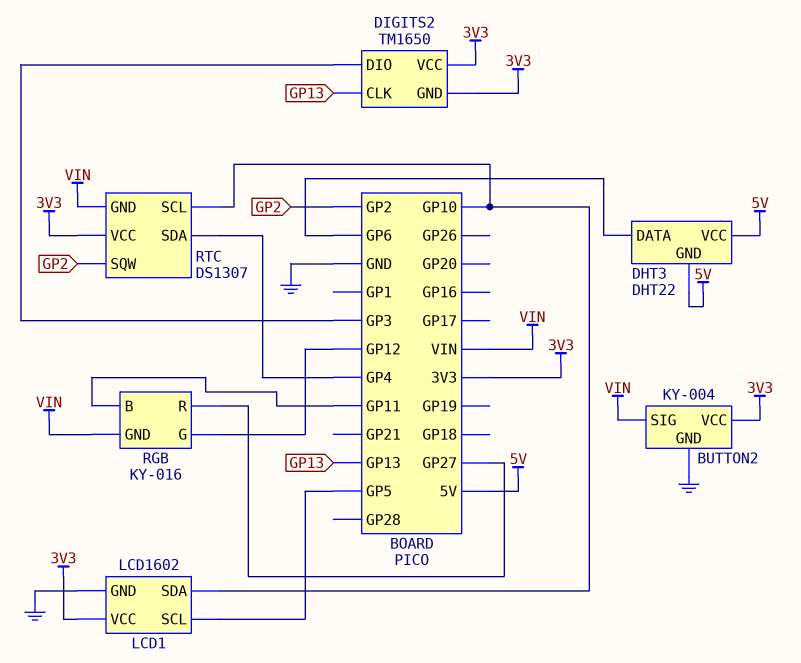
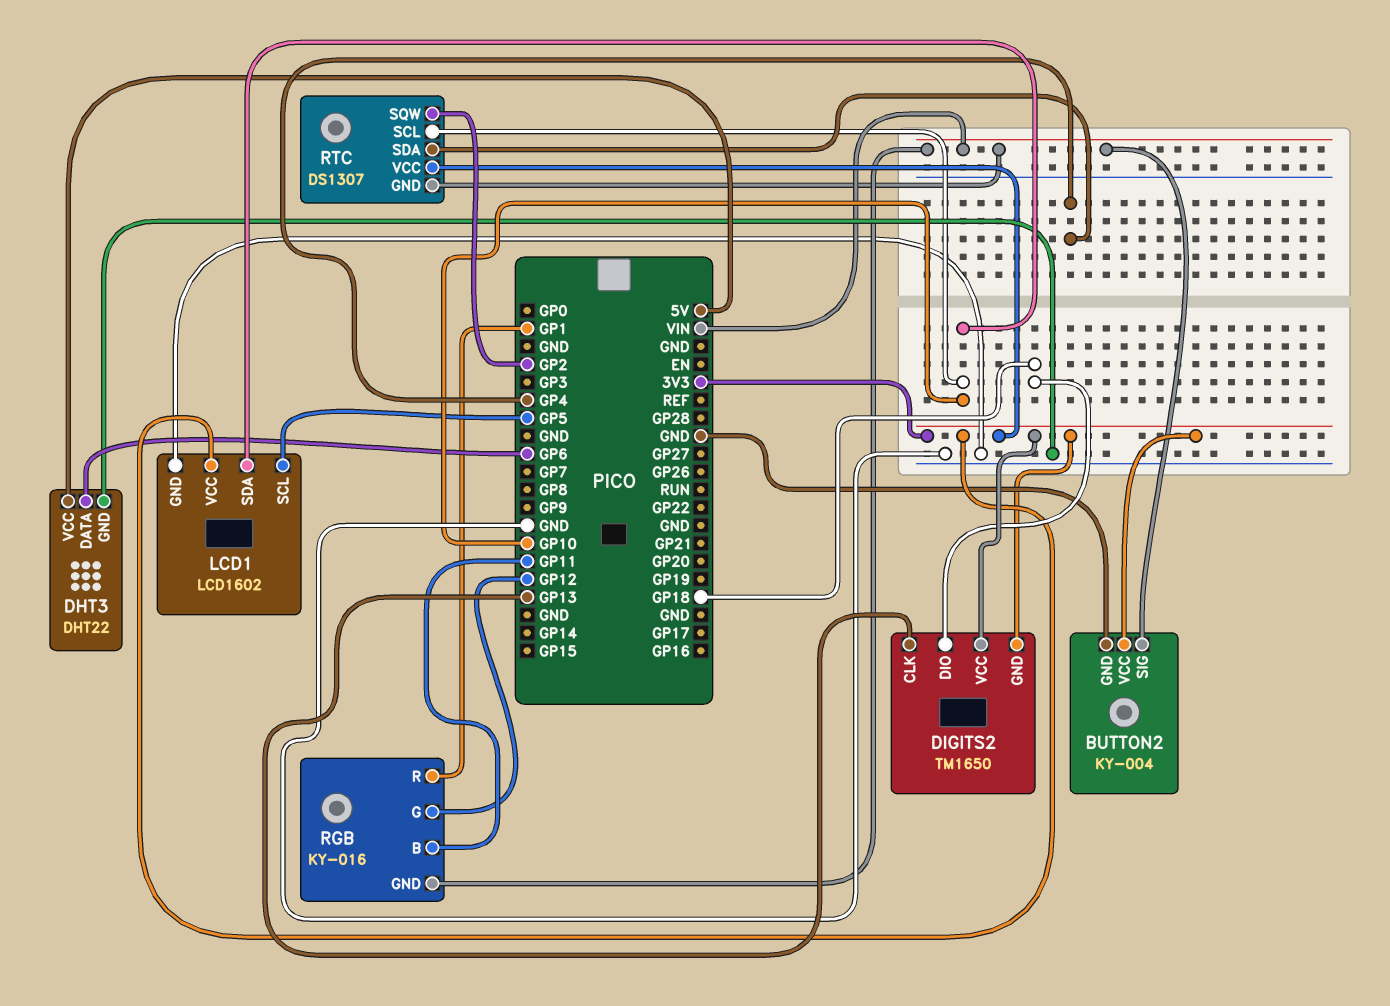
DHT3 pin GND: 5V -> GND
DIGITS2 pin DIO: GP3 -> GP18
RGB pin R: GP27 -> GP1

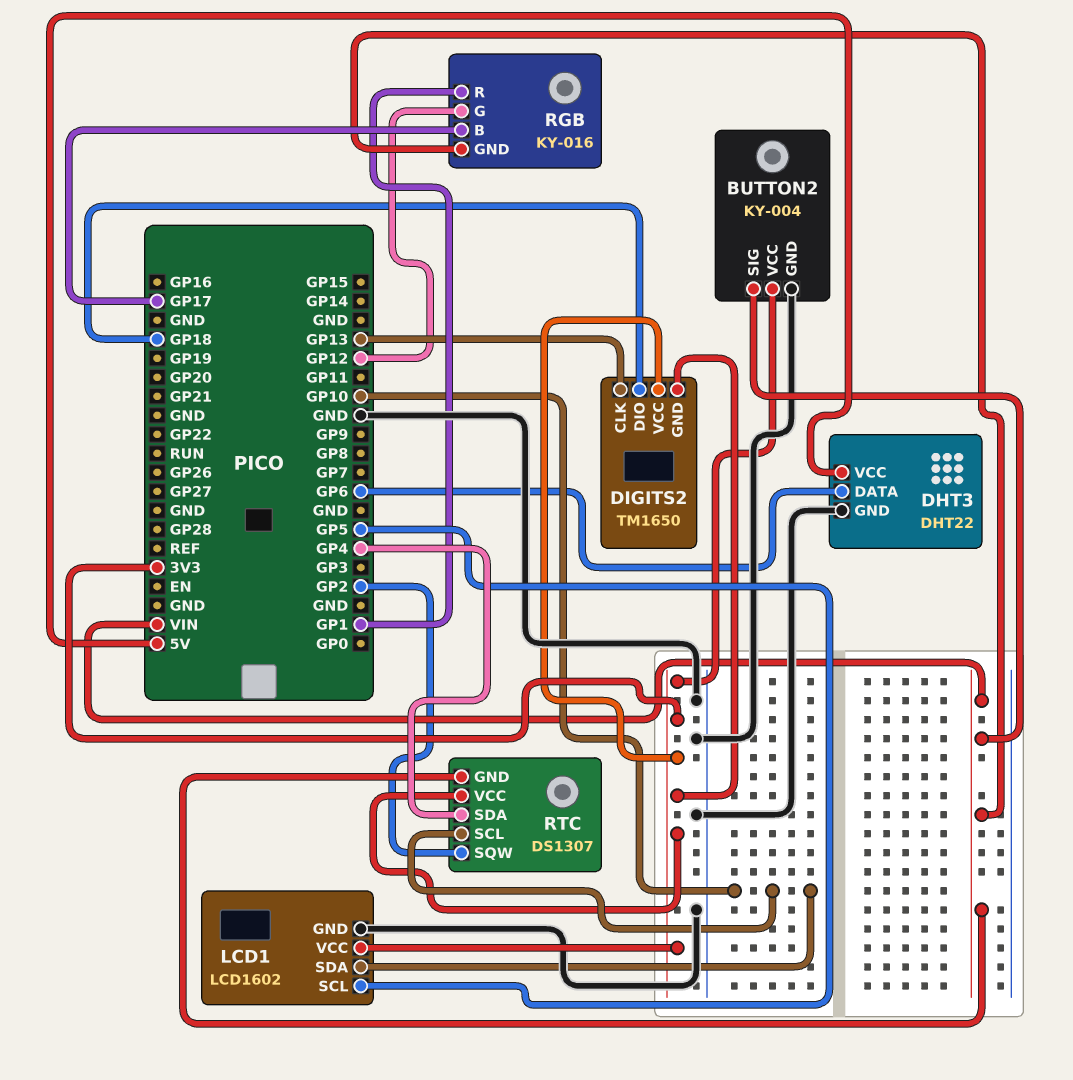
RGB pin B: GP11 -> GP17

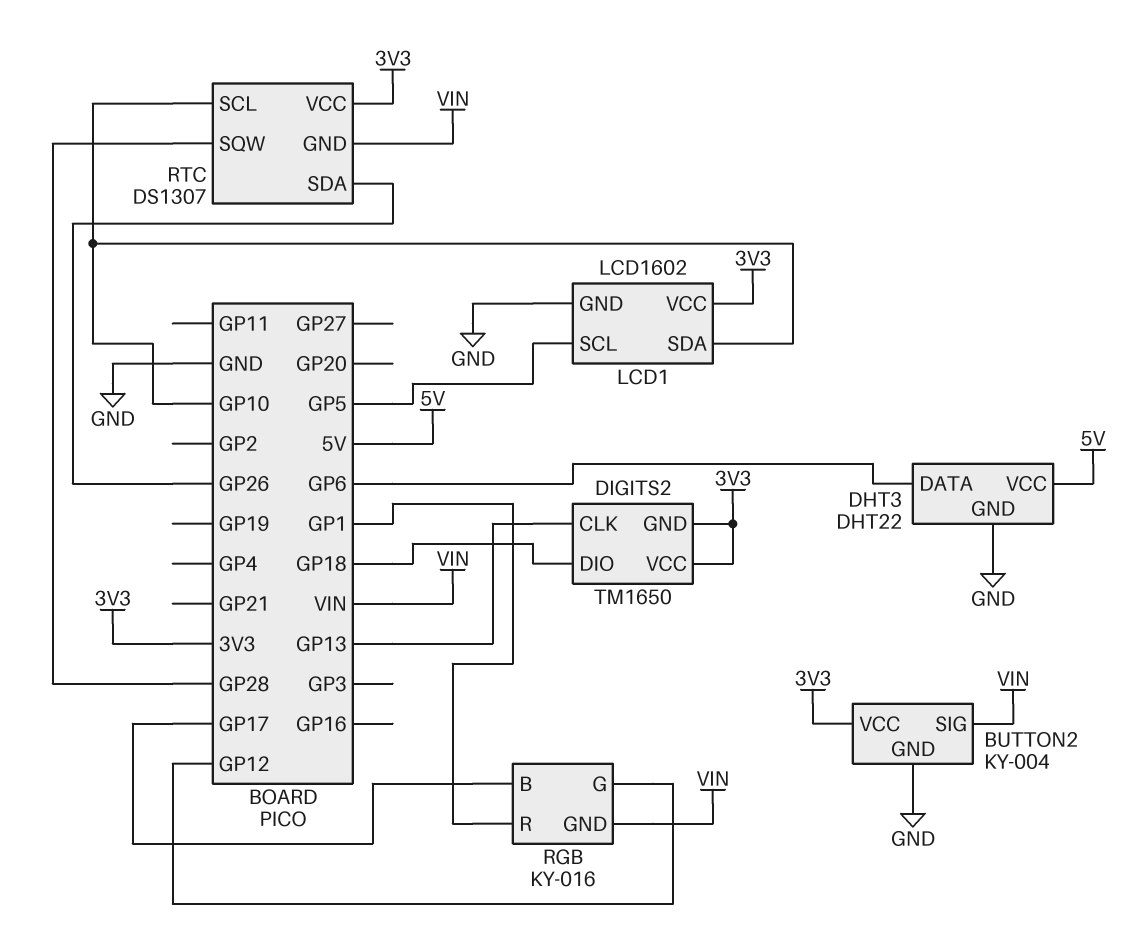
RTC pin SDA: GP4 -> GP26
RTC pin SQW: GP2 -> GP28

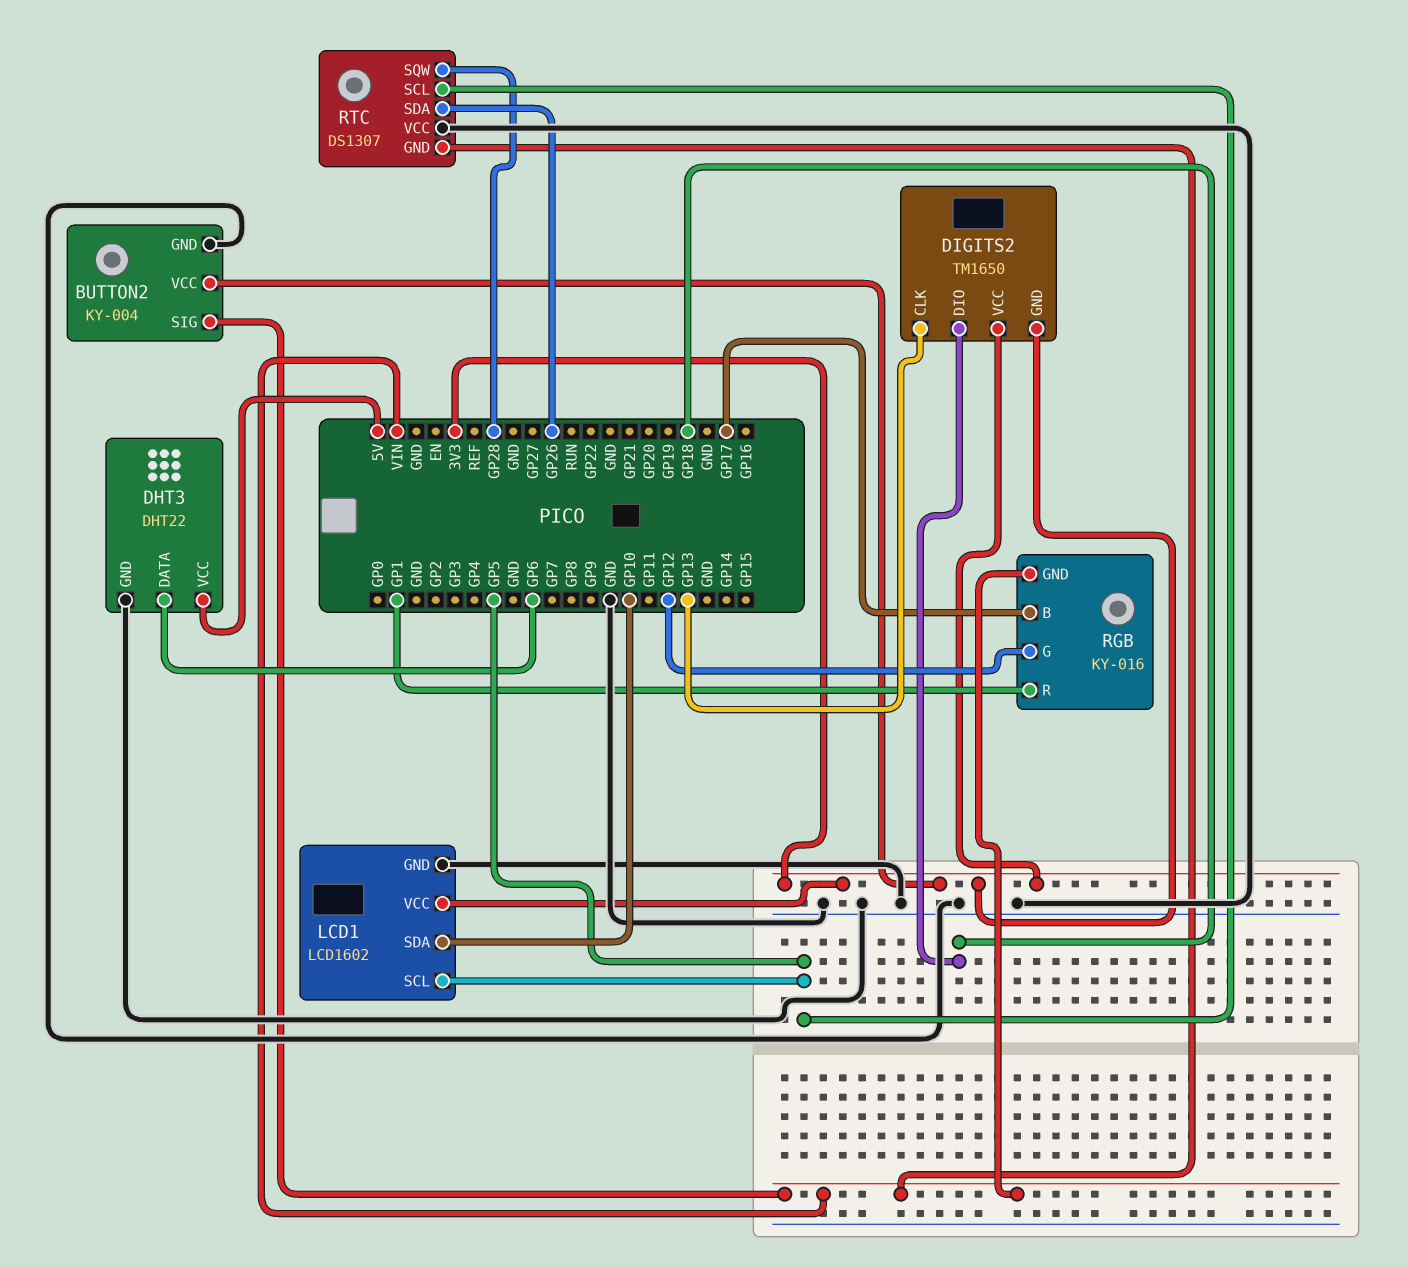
RTC pin SCL: GP10 -> GP5
RTC pin VCC: 3V3 -> GND

